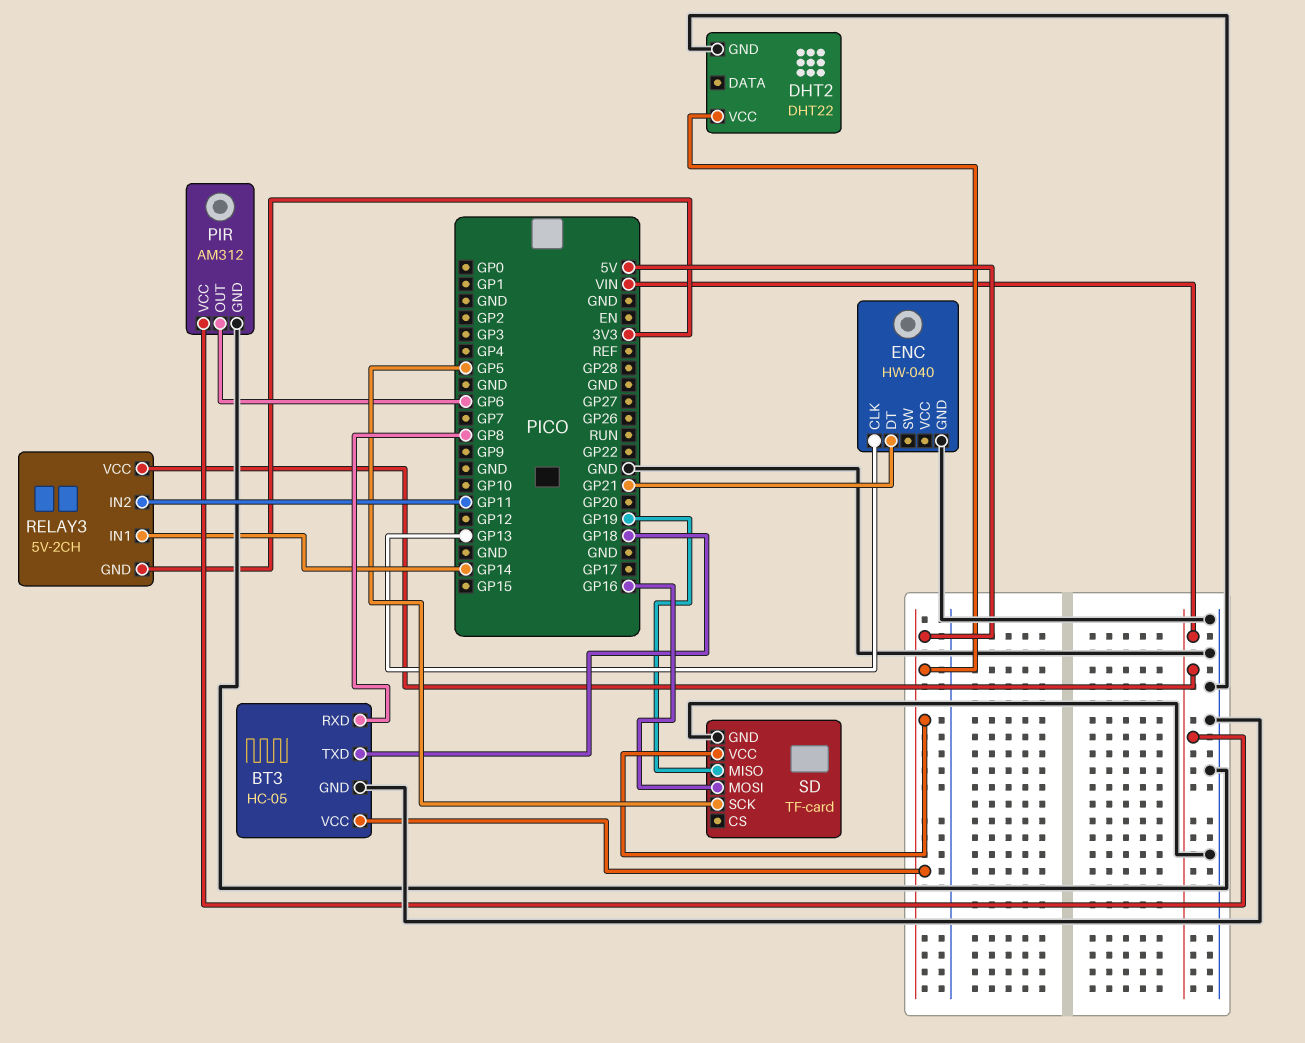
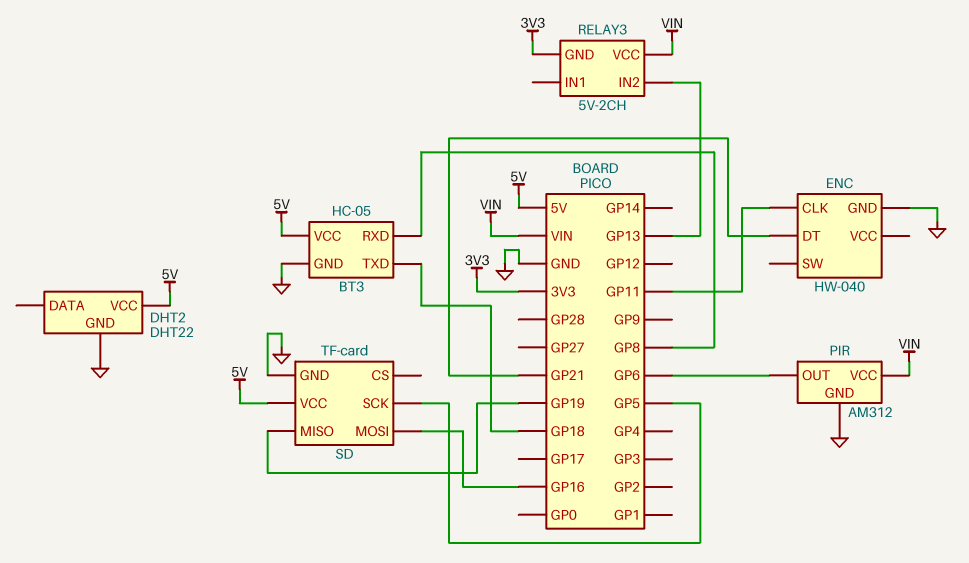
ENC pin CLK: GP13 -> GP11
RELAY3 pin IN1: GP14 -> none
RELAY3 pin IN2: GP11 -> GP13

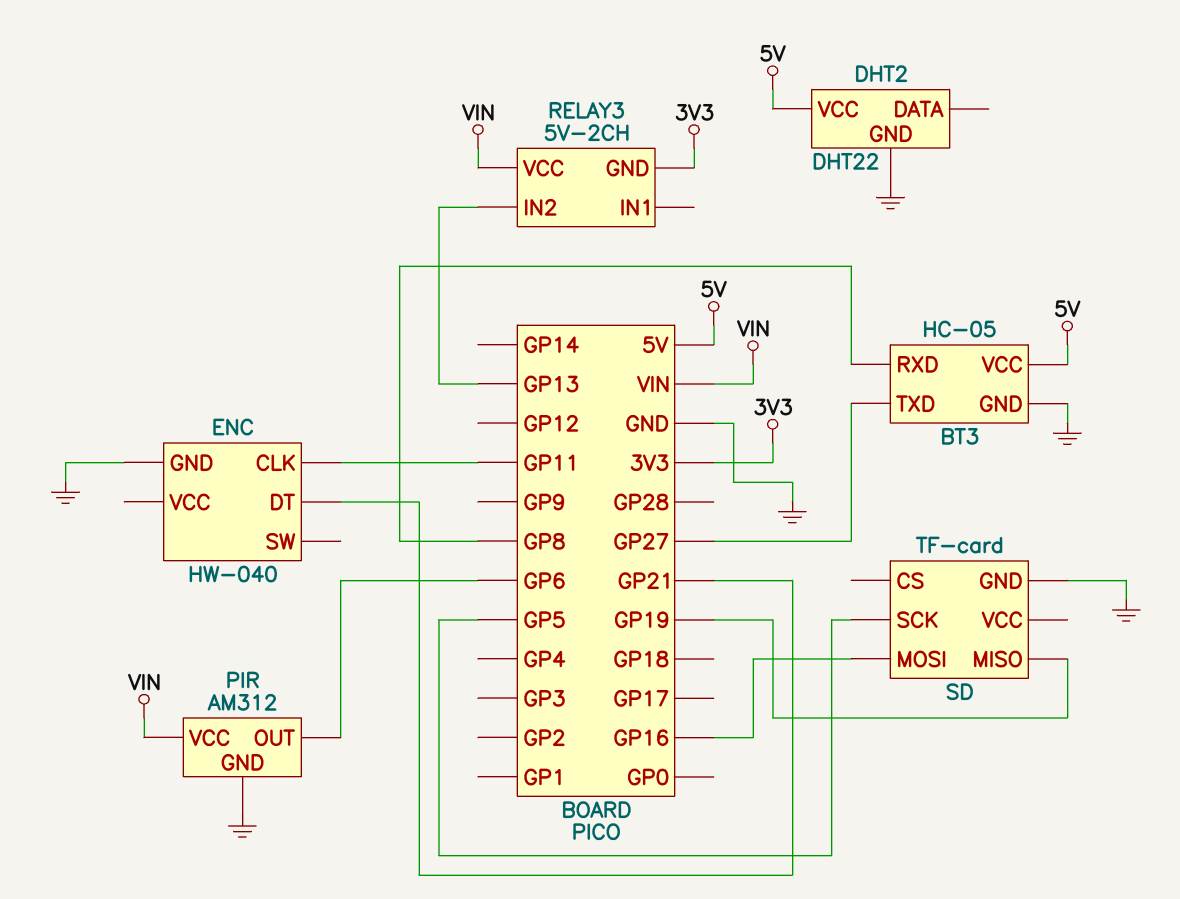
BT3 pin TXD: GP18 -> GP27
SD pin VCC: 5V -> none

